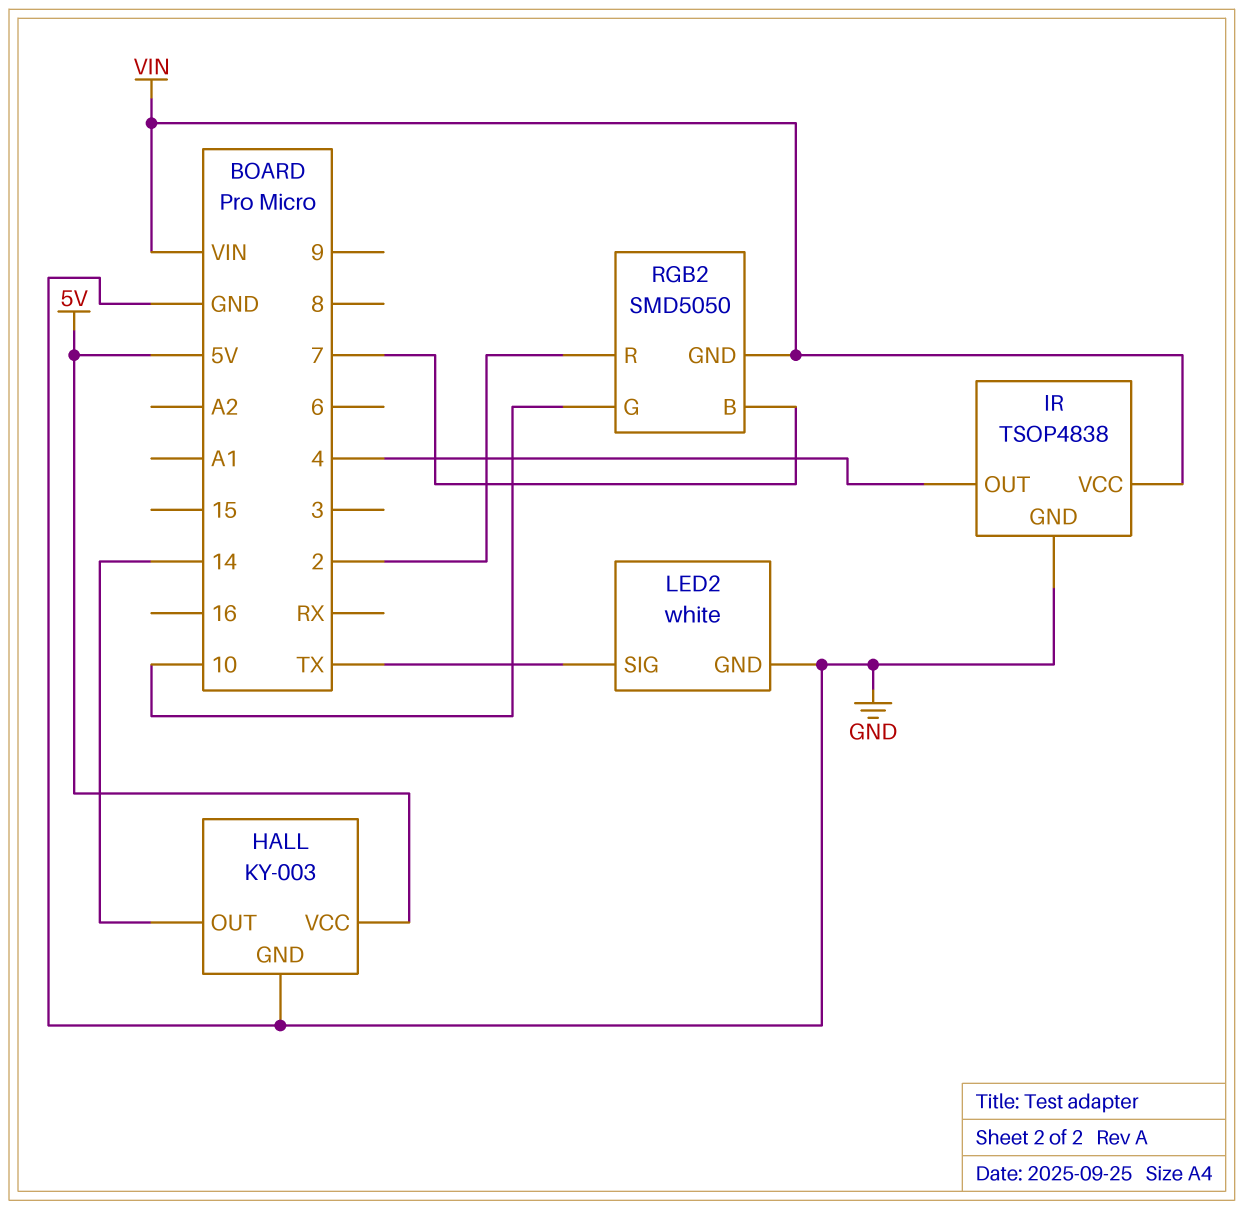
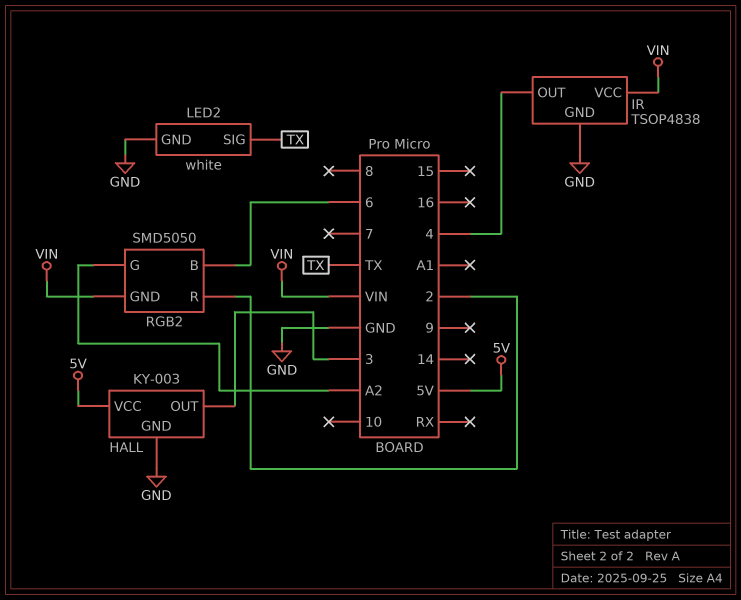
HALL pin OUT: 14 -> 3
RGB2 pin B: 7 -> 6
RGB2 pin G: 10 -> A2

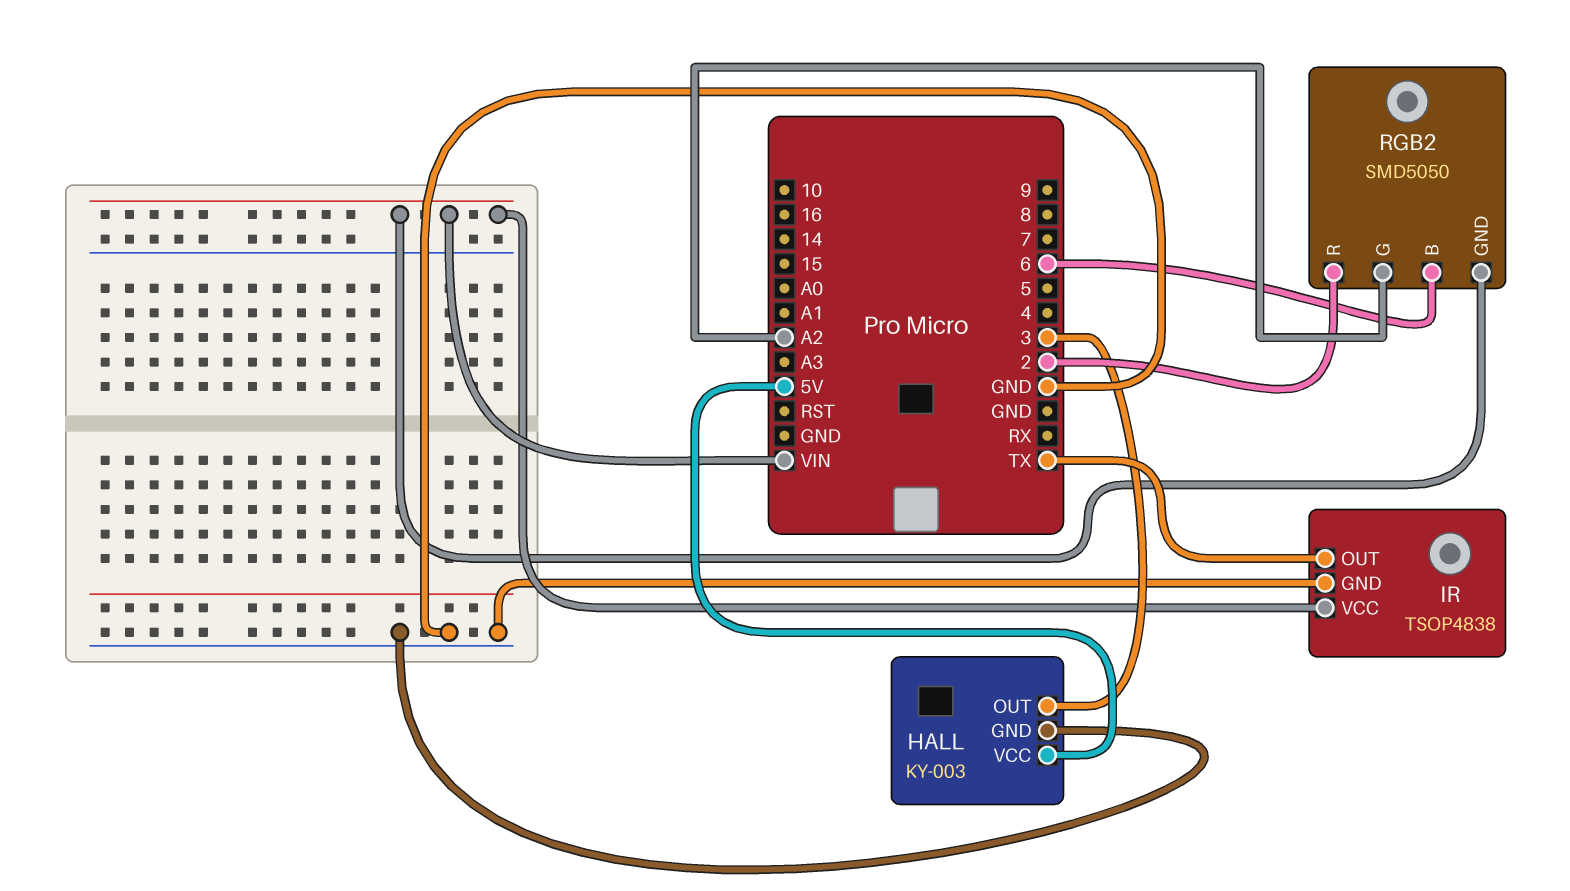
IR pin OUT: 4 -> TX
LED2: white -> none
LED2 pin GND: GND -> none
LED2 pin SIG: TX -> none

